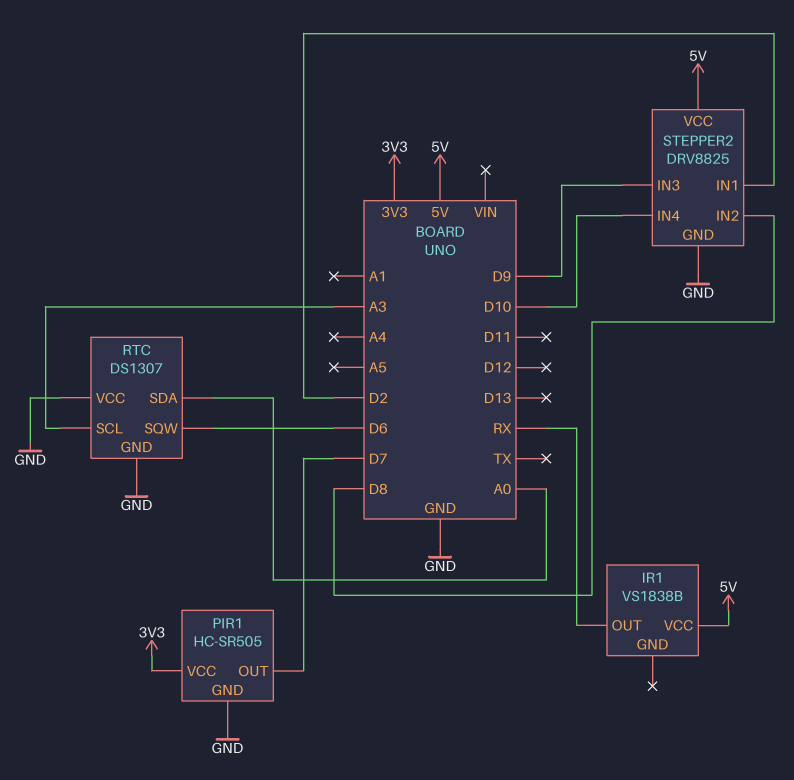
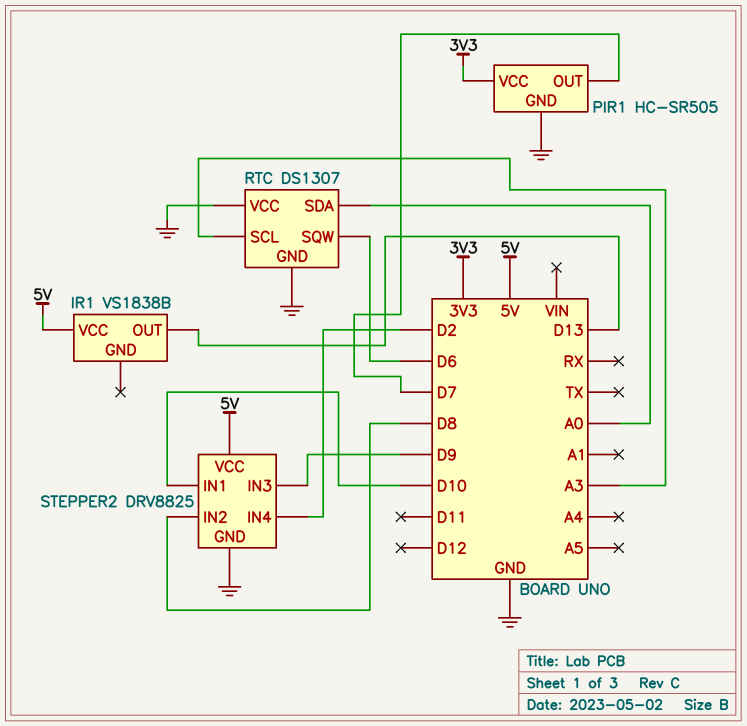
IR1 pin OUT: RX -> D13
STEPPER2 pin IN1: D2 -> D10
STEPPER2 pin IN4: D10 -> D2

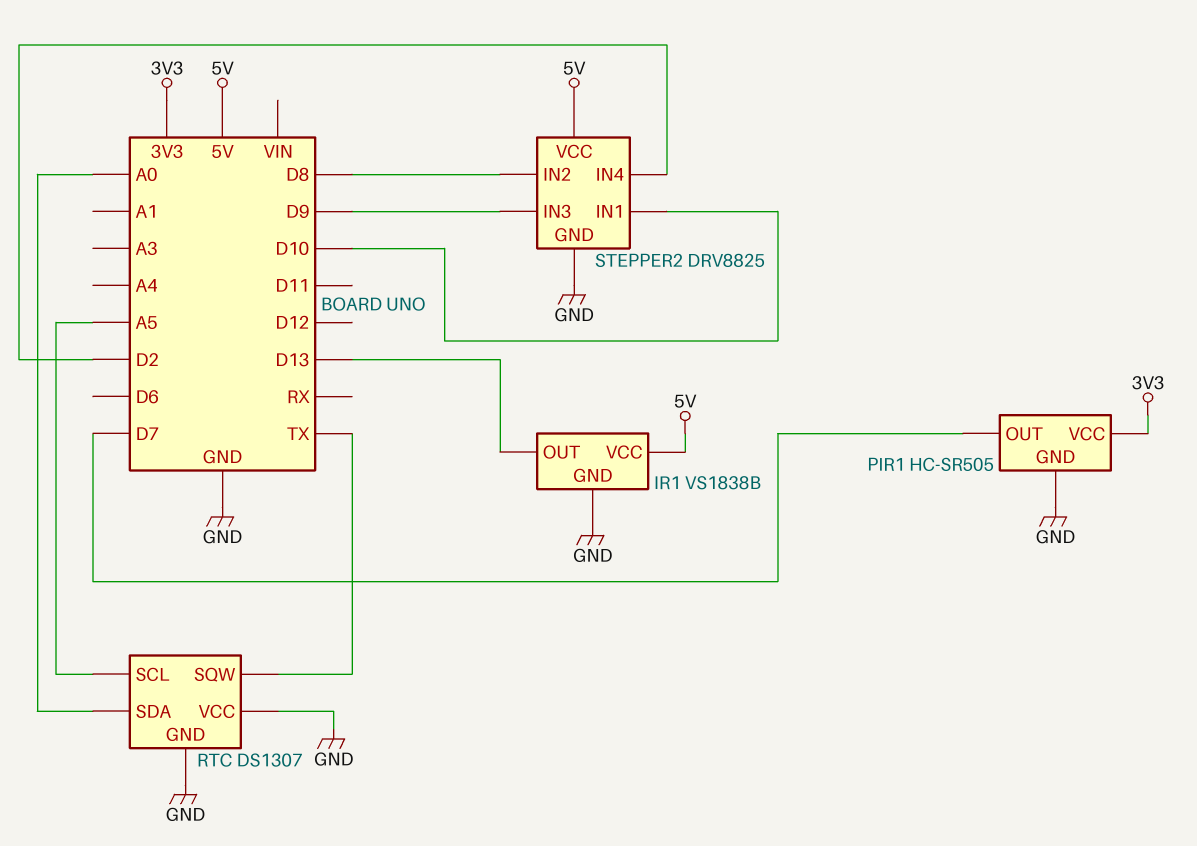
IR1 pin GND: none -> GND
RTC pin SCL: A3 -> A5
RTC pin SQW: D6 -> TX

